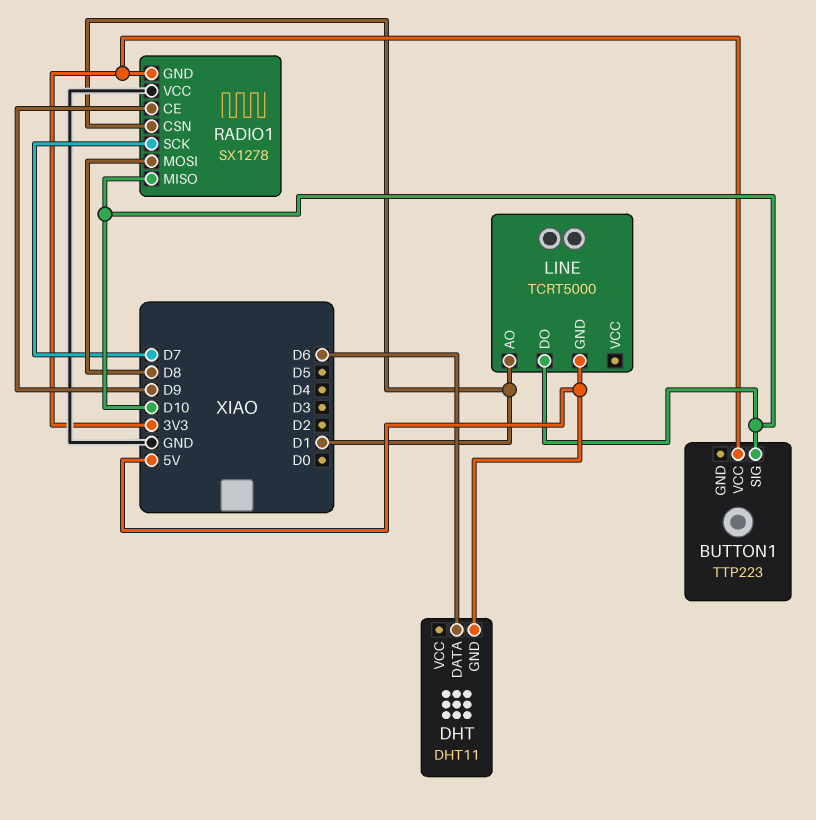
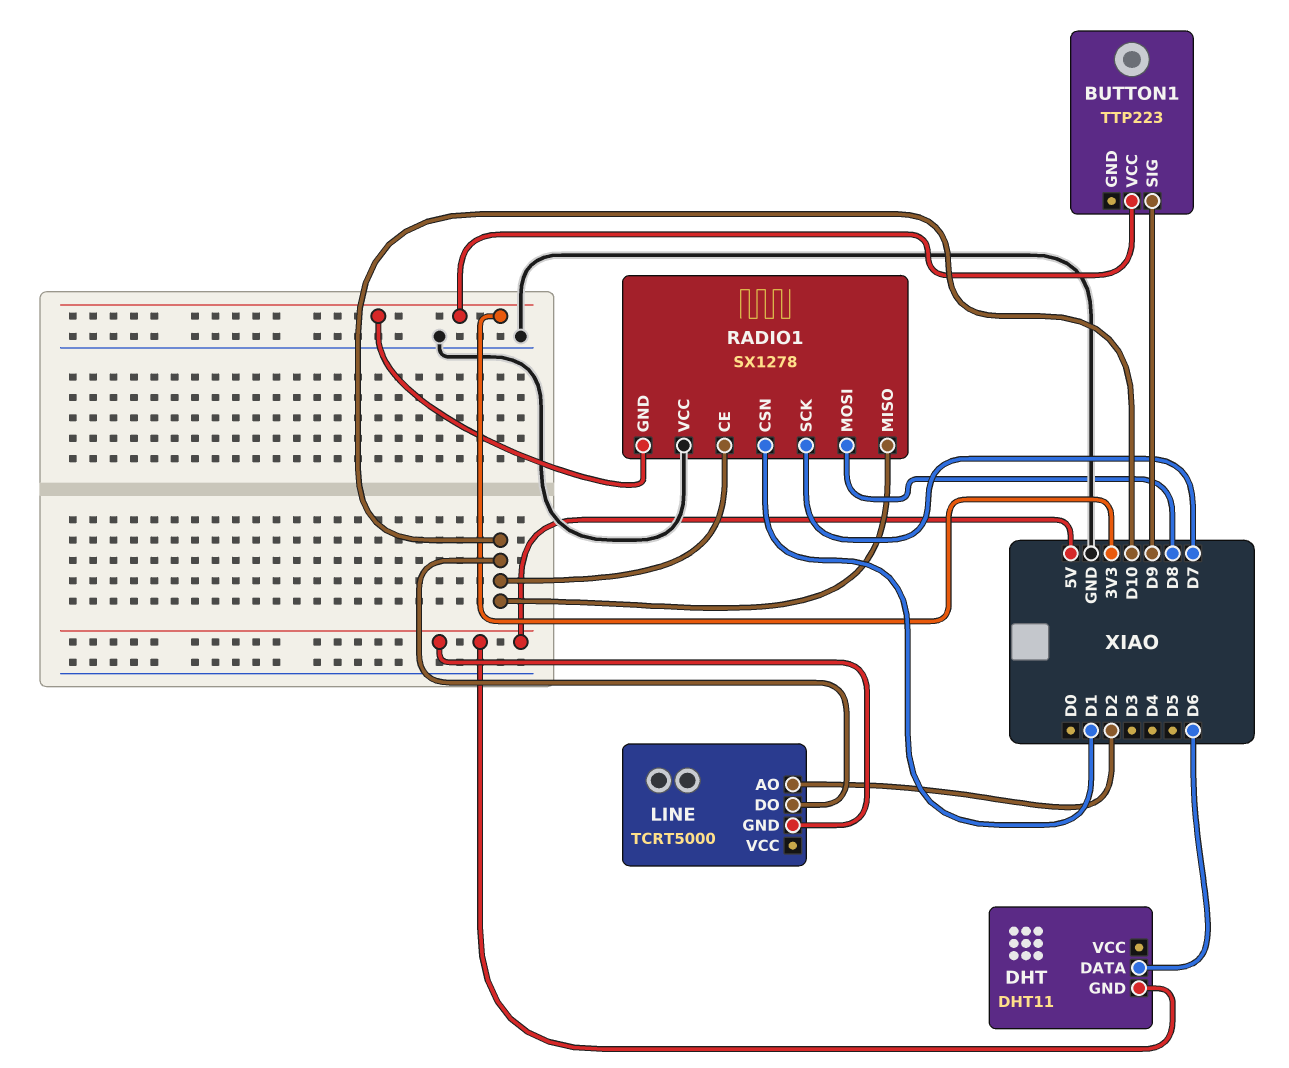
BUTTON1 pin SIG: D10 -> D9
LINE pin AO: D1 -> D2
RADIO1 pin CE: D9 -> D10

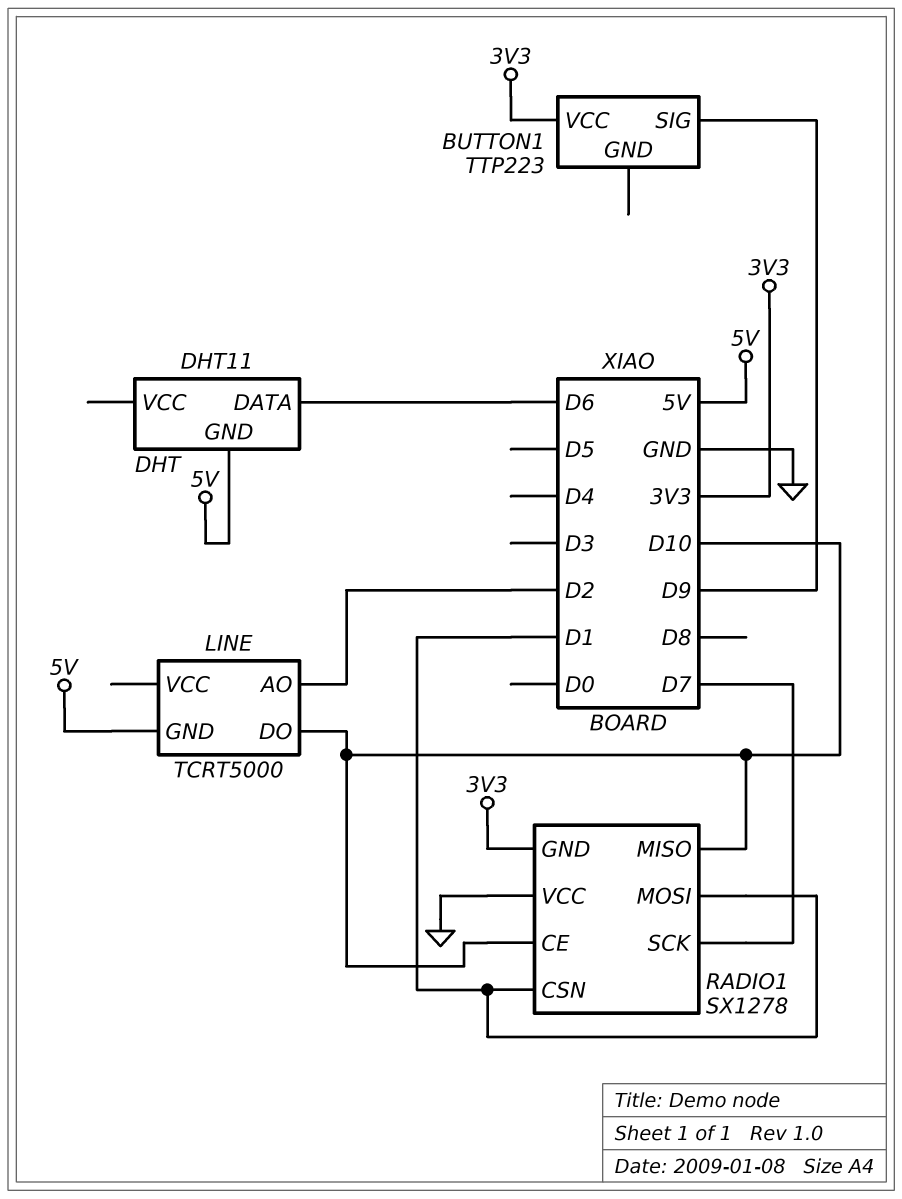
RADIO1 pin MOSI: D8 -> D1

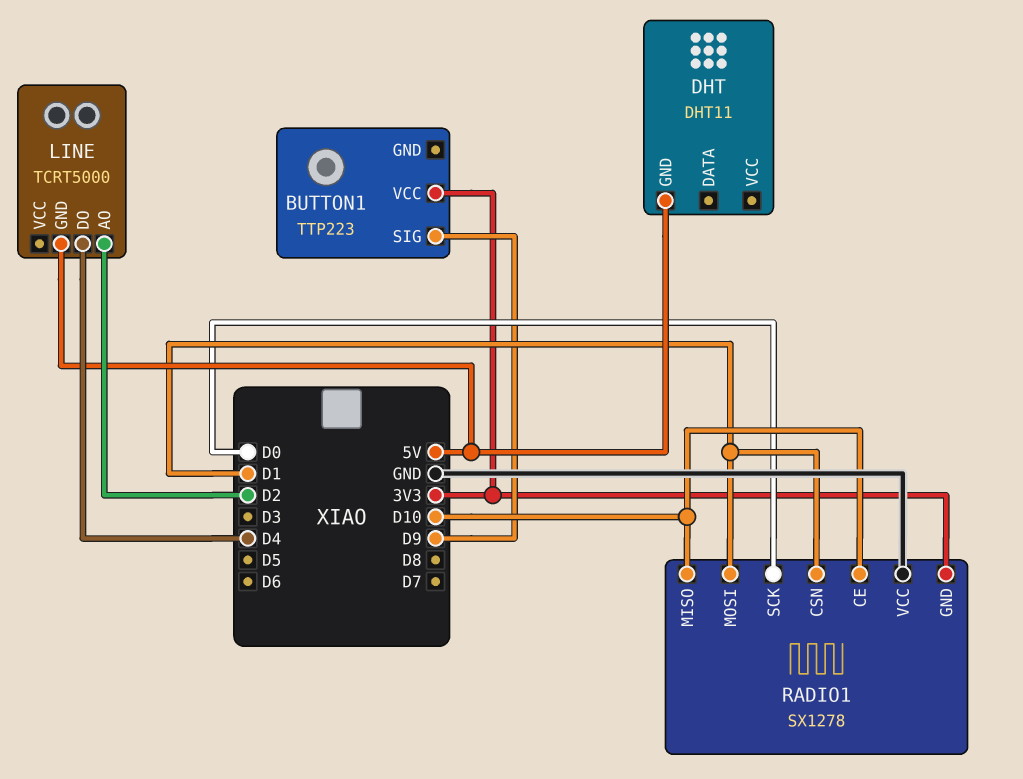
DHT pin DATA: D6 -> none
LINE pin DO: D10 -> D4
RADIO1 pin SCK: D7 -> D0

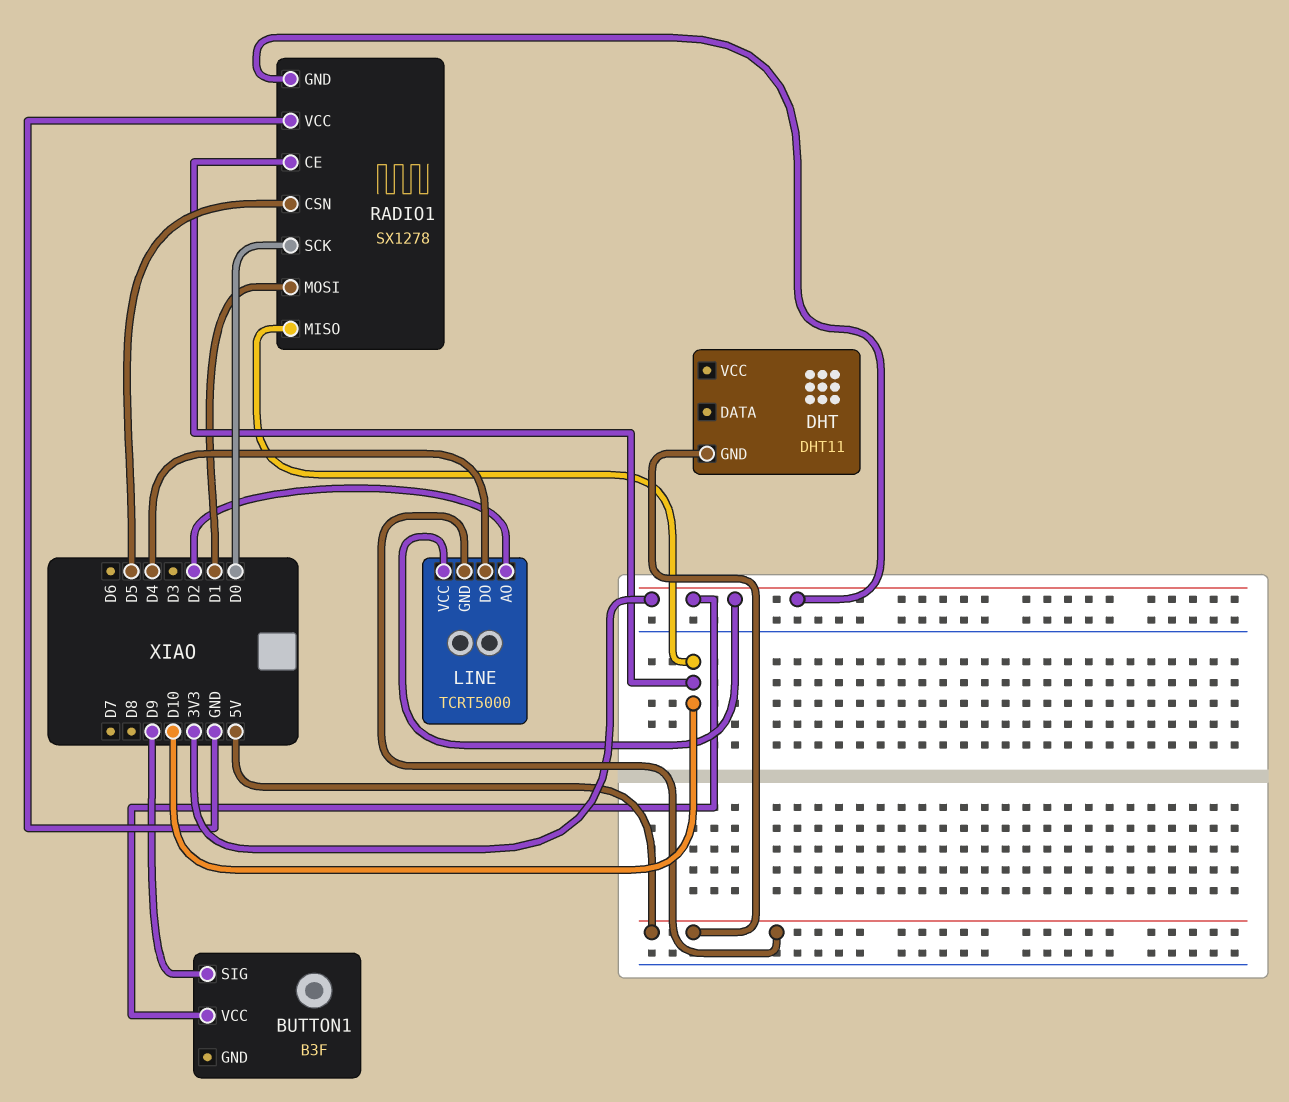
BUTTON1: TTP223 -> B3F
LINE pin VCC: none -> 3V3
RADIO1 pin CSN: D1 -> D5

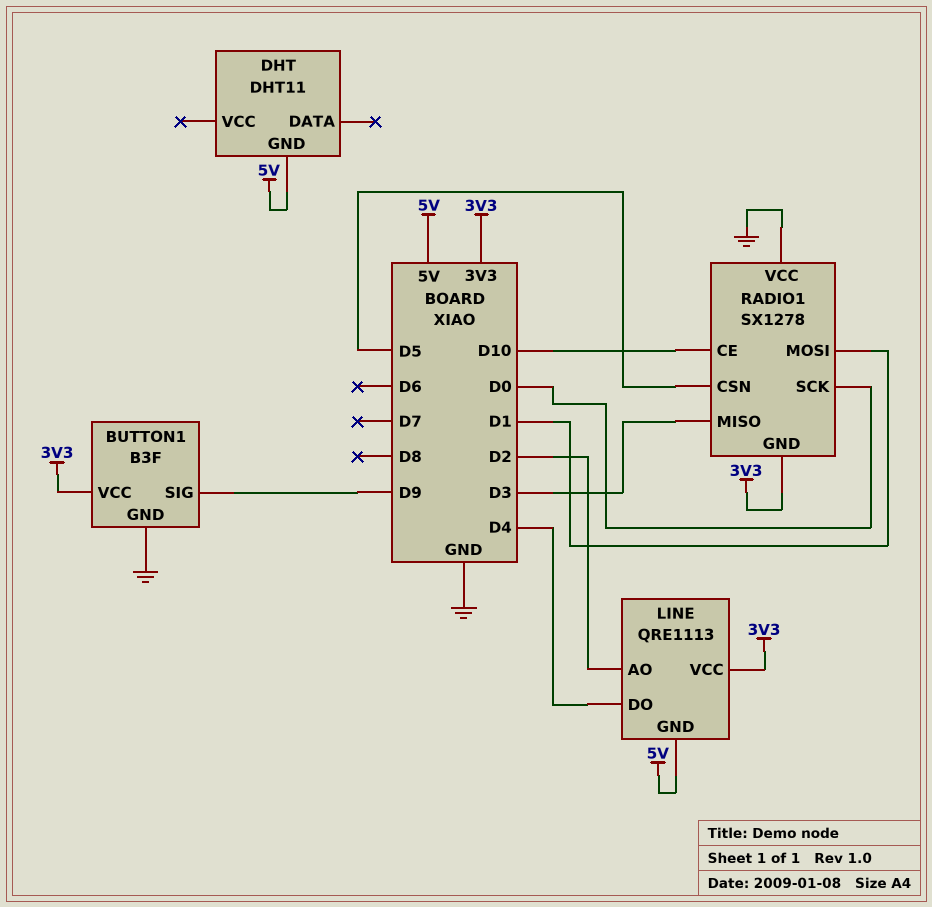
BUTTON1 pin GND: none -> GND
LINE: TCRT5000 -> QRE1113
RADIO1 pin MISO: D10 -> D3

